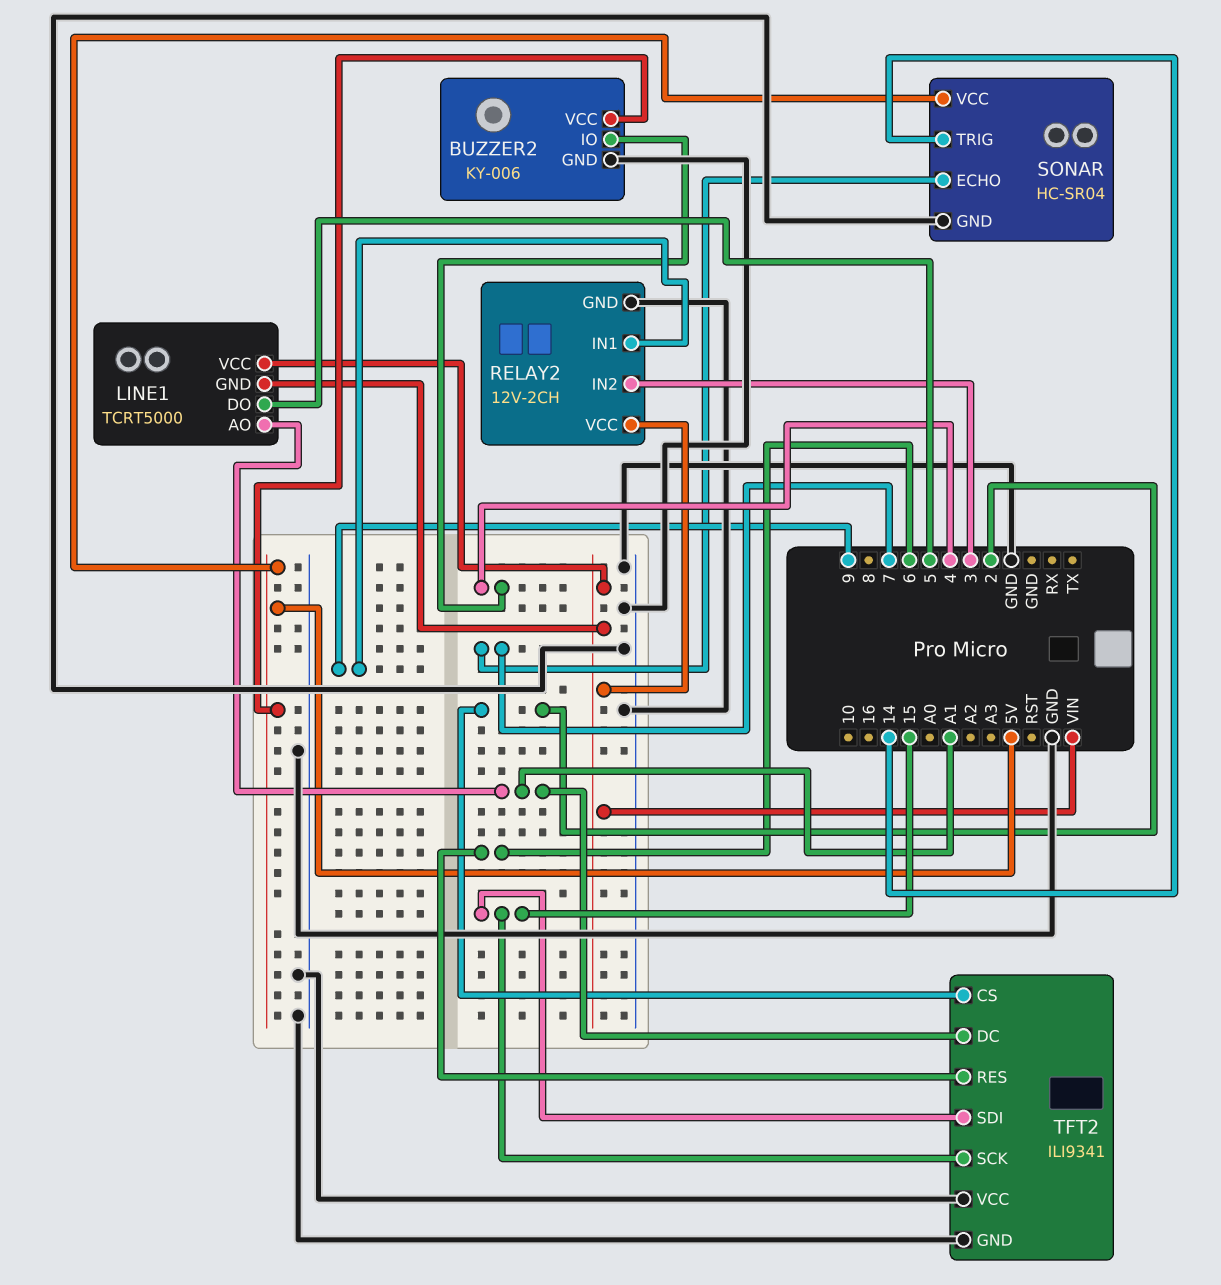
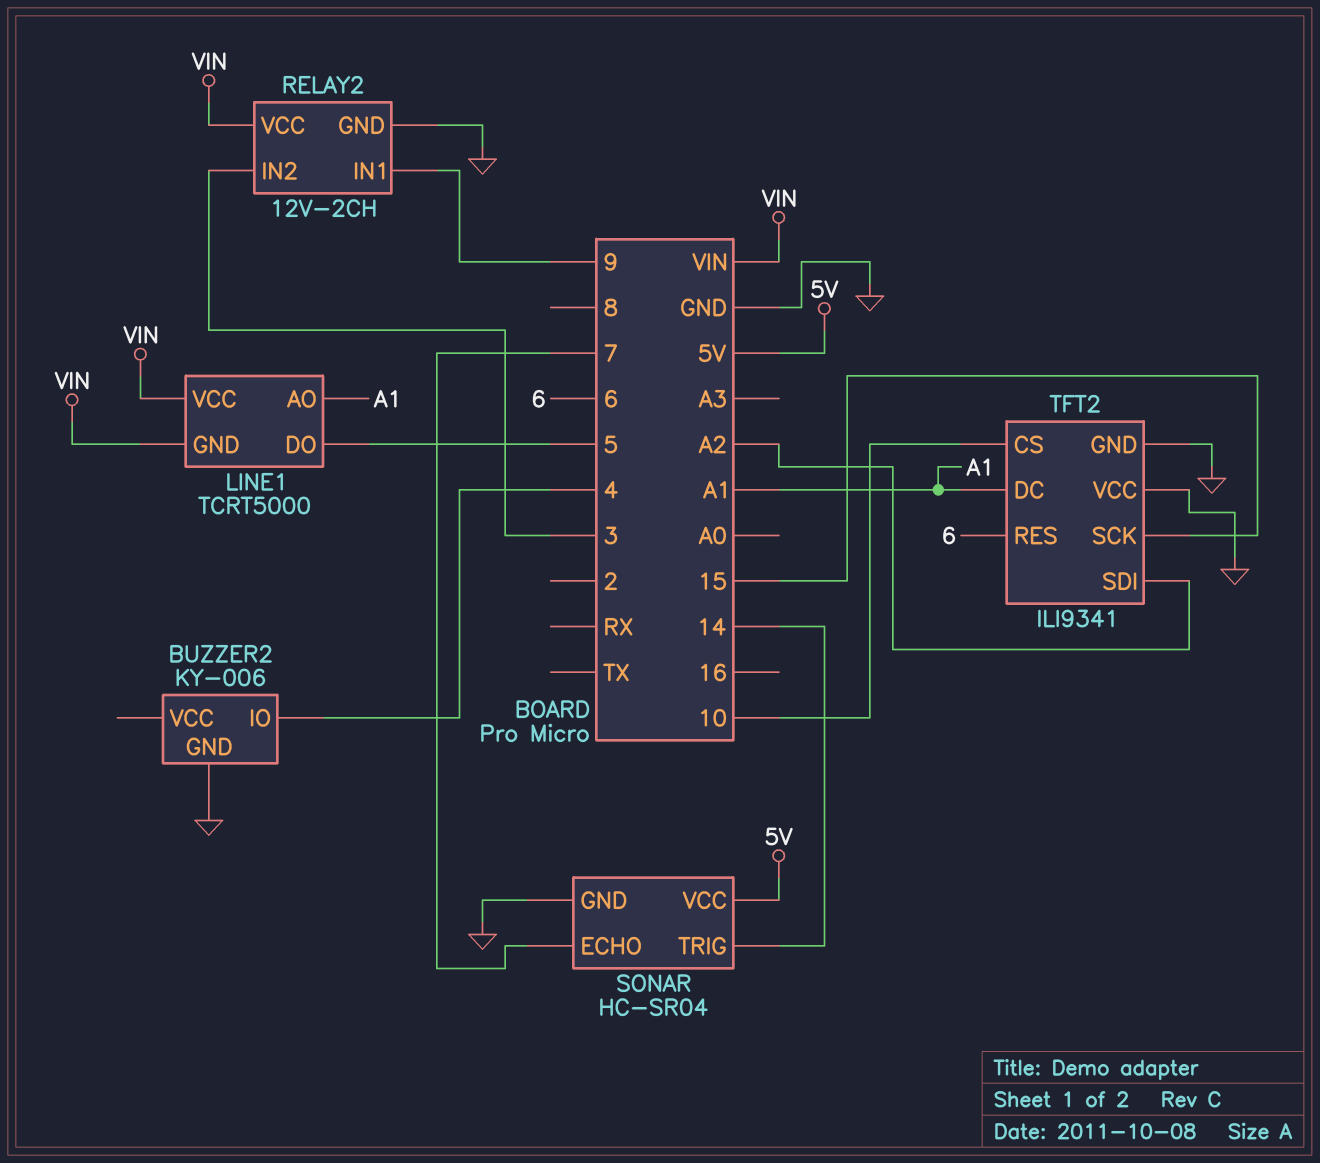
BUZZER2 pin VCC: 5V -> none
TFT2 pin CS: 2 -> 10
TFT2 pin SDI: 15 -> A2

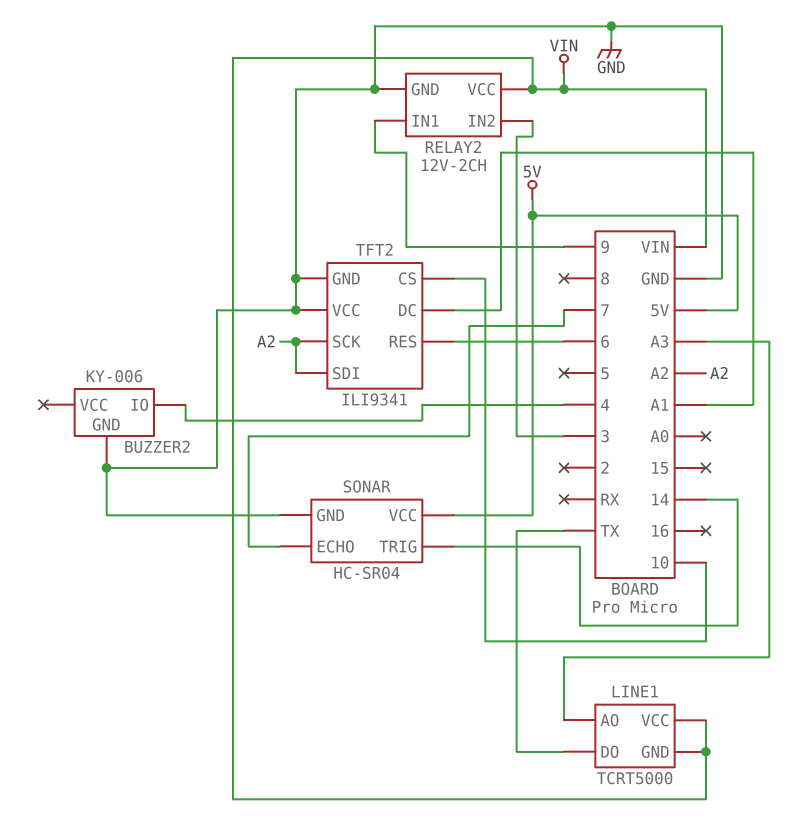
LINE1 pin AO: A1 -> A3
LINE1 pin DO: 5 -> TX
TFT2 pin SCK: 15 -> A2

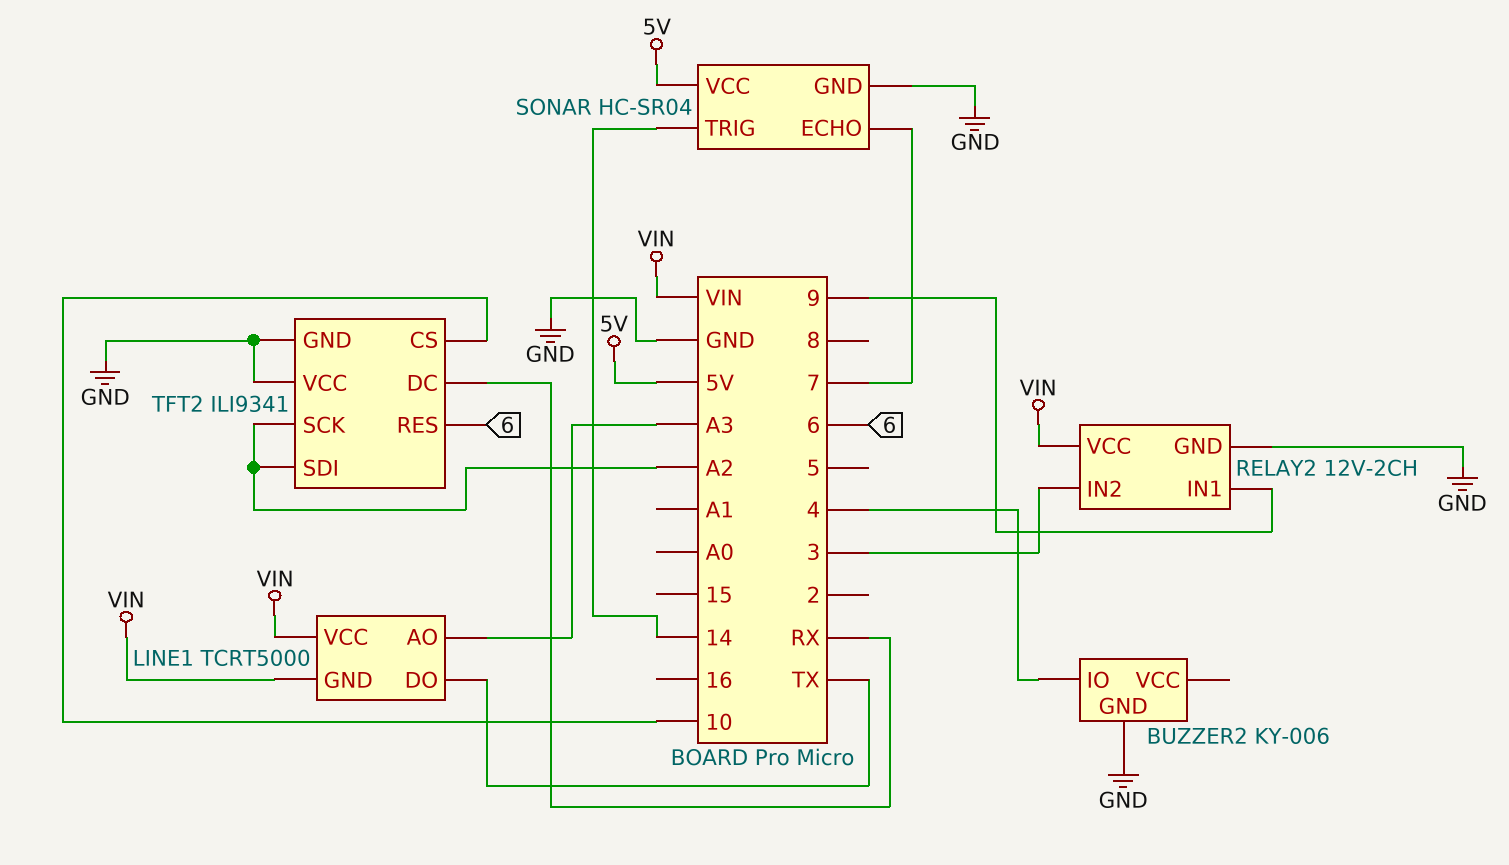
TFT2 pin DC: A1 -> RX

